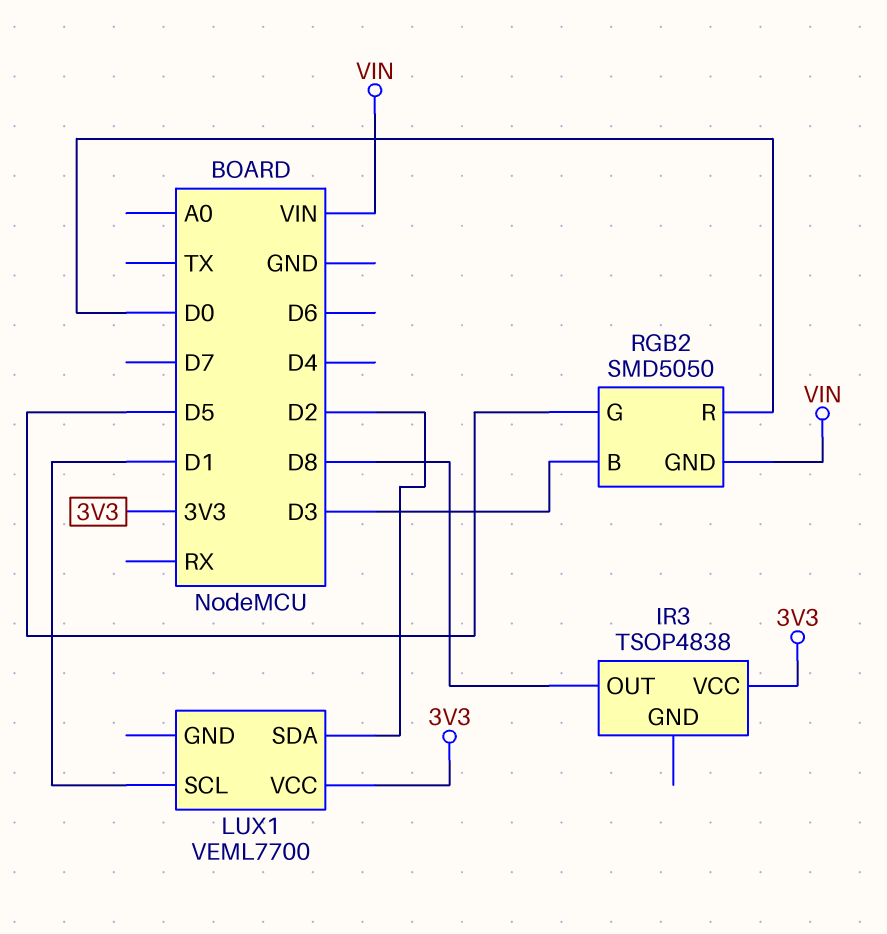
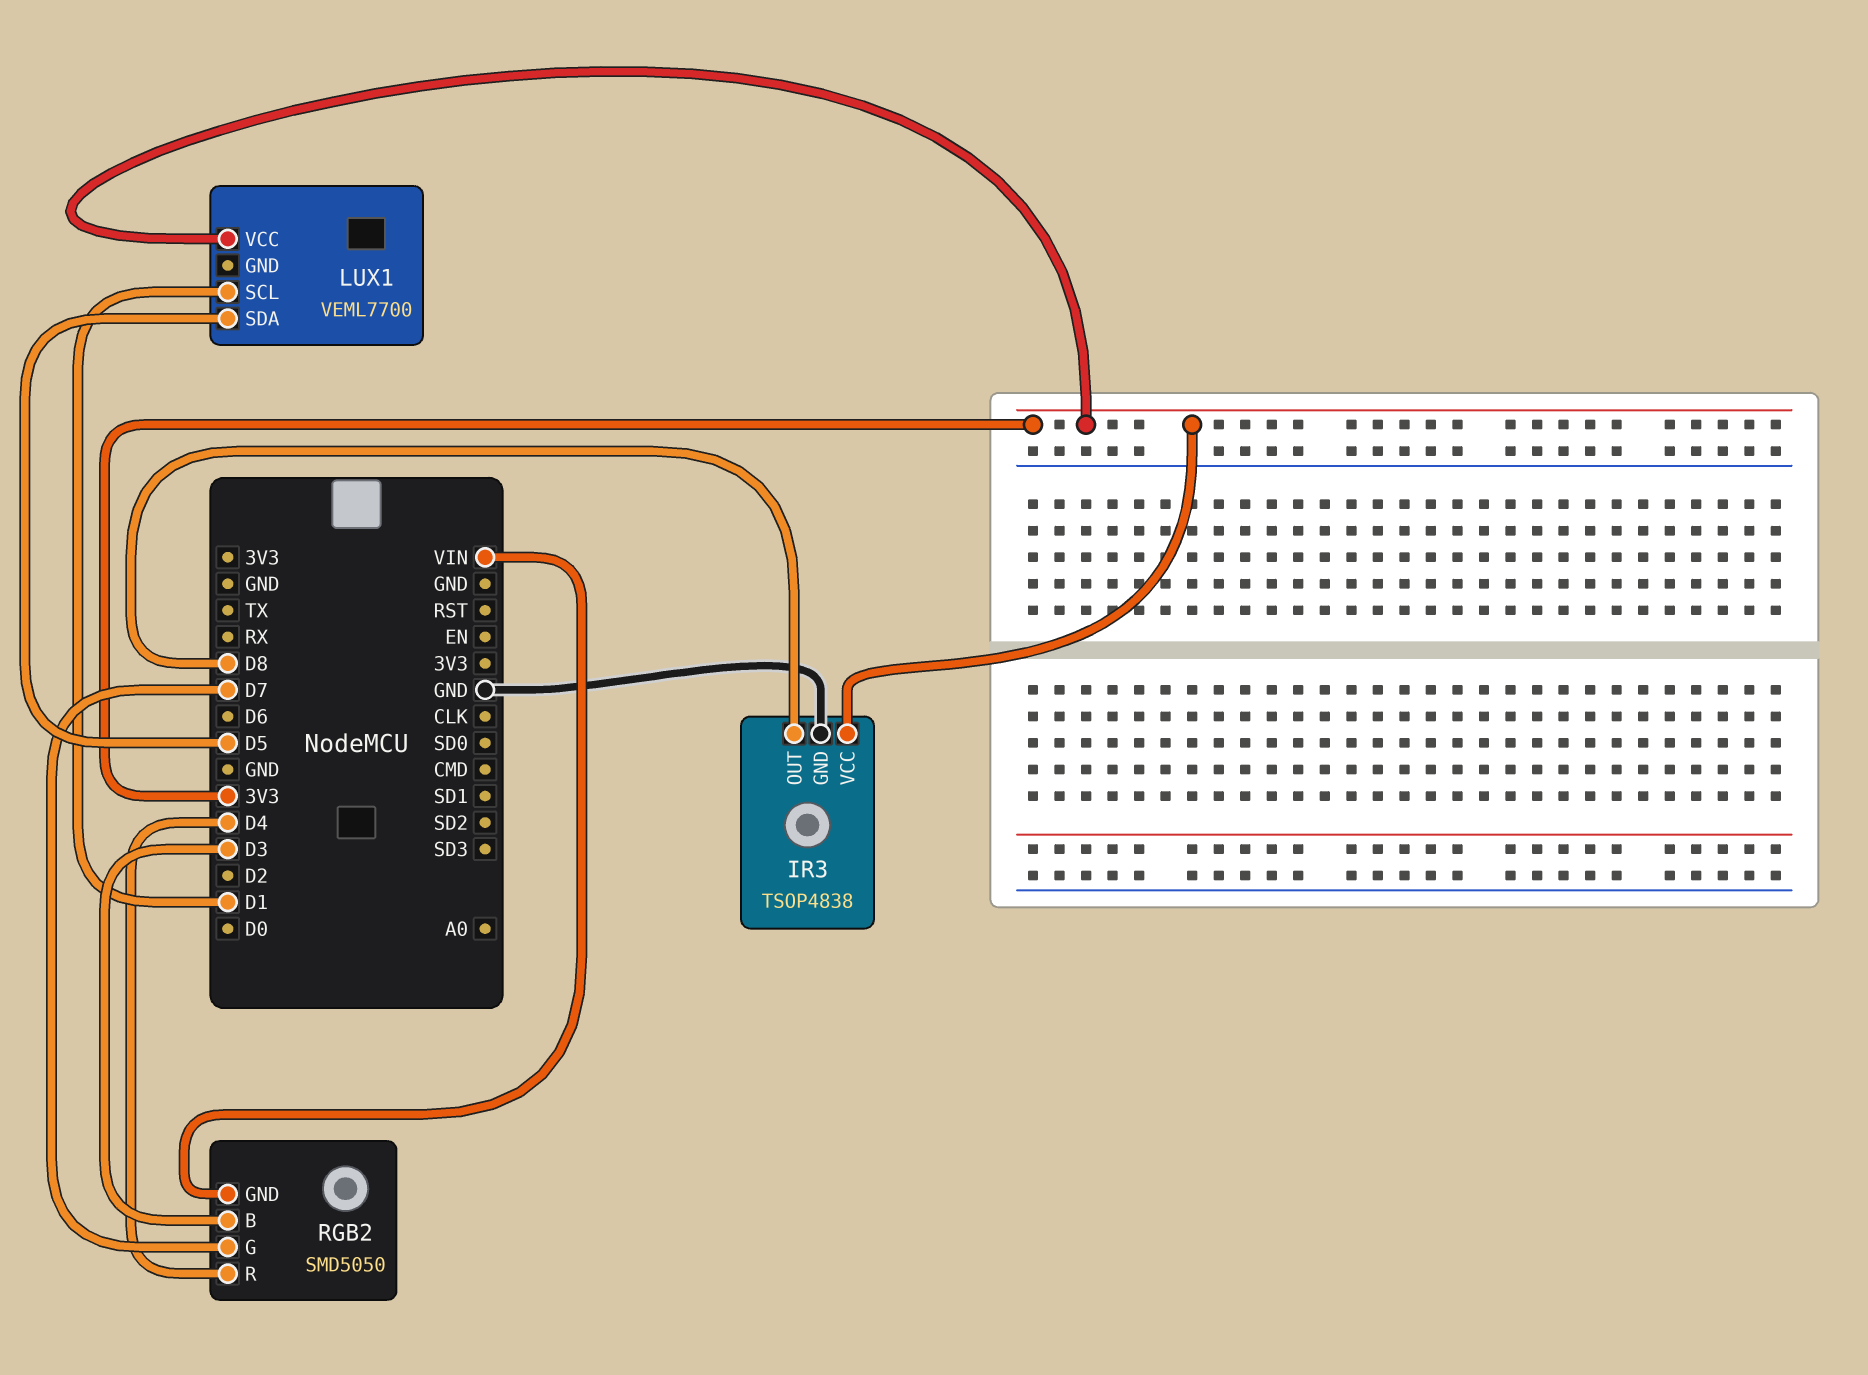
IR3 pin GND: none -> GND
LUX1 pin SDA: D2 -> D5
RGB2 pin G: D5 -> D7
RGB2 pin R: D0 -> D4

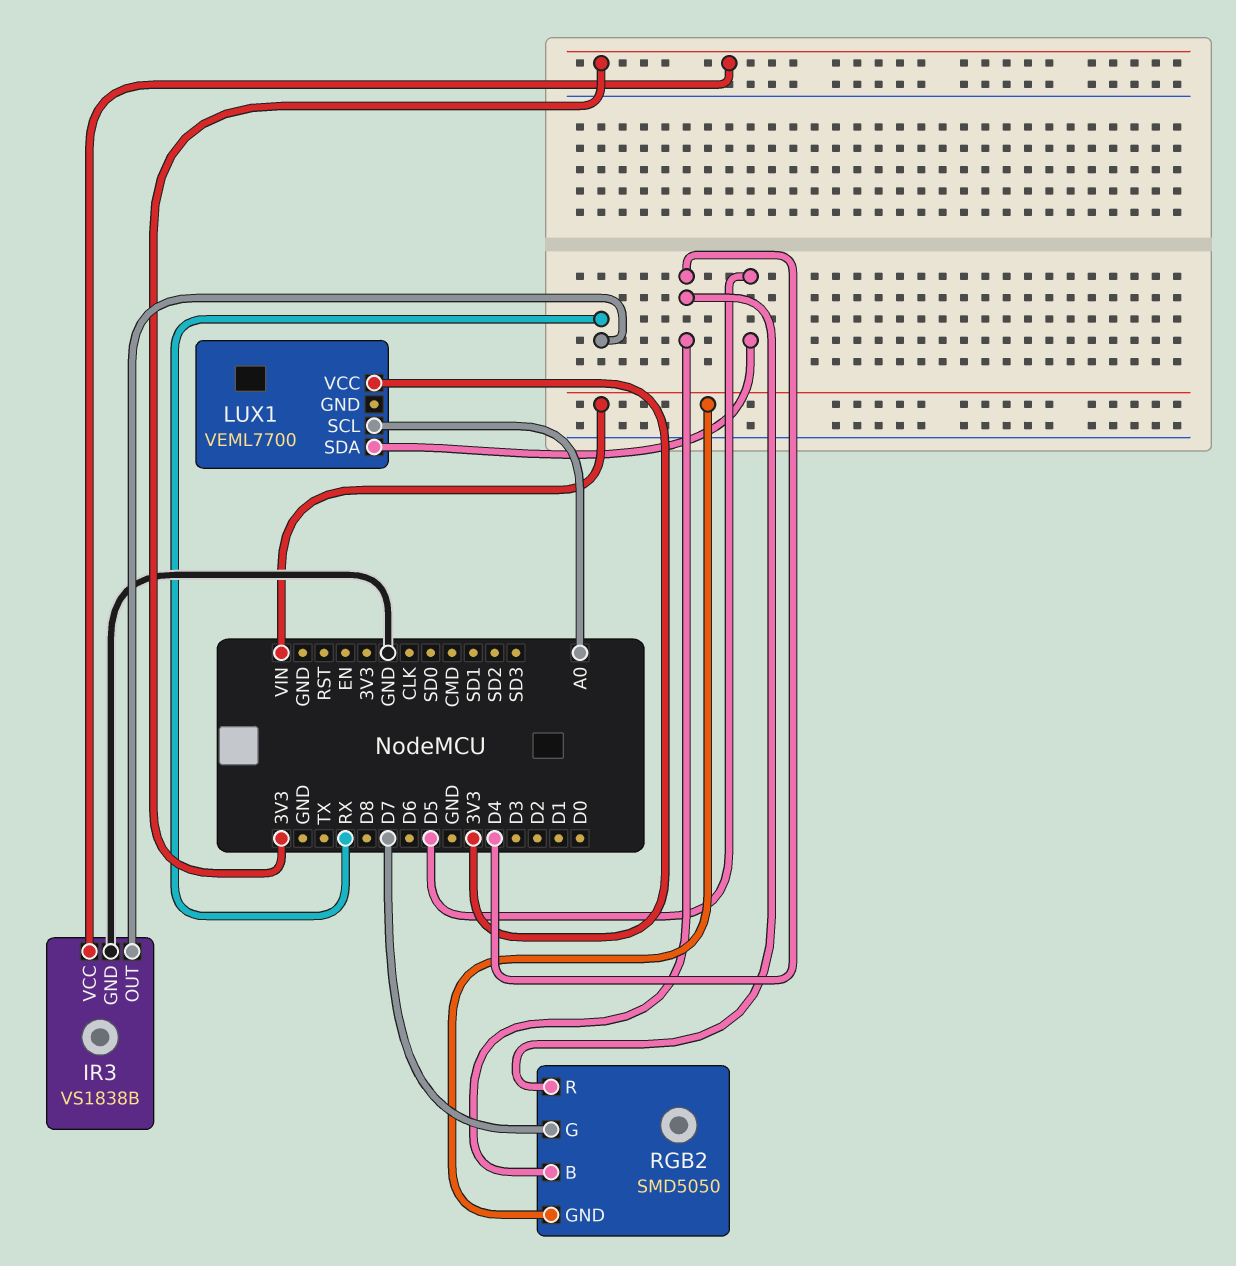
IR3: TSOP4838 -> VS1838B
IR3 pin OUT: D8 -> RX
LUX1 pin SCL: D1 -> A0
RGB2 pin B: D3 -> D4

